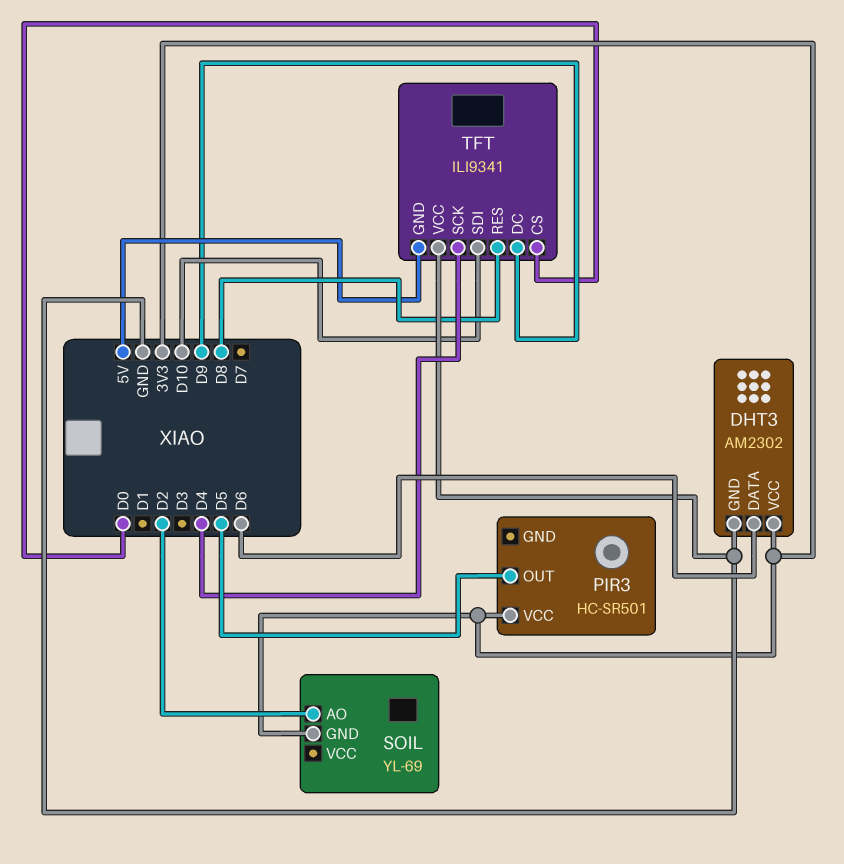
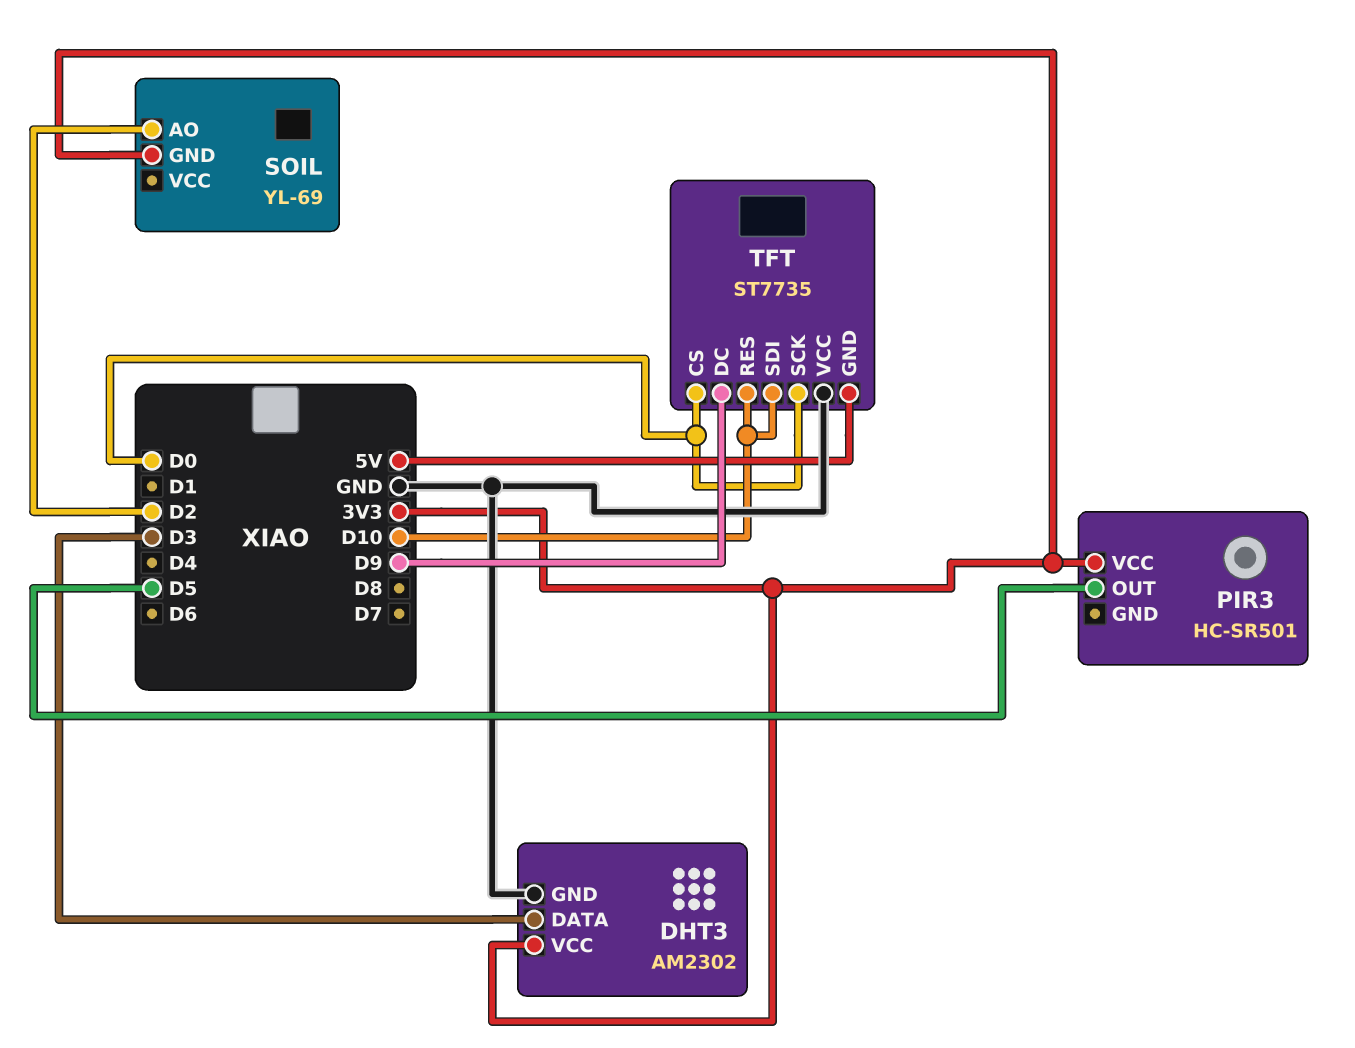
DHT3 pin DATA: D6 -> D3
TFT: ILI9341 -> ST7735
TFT pin RES: D8 -> D10
TFT pin SCK: D4 -> D0

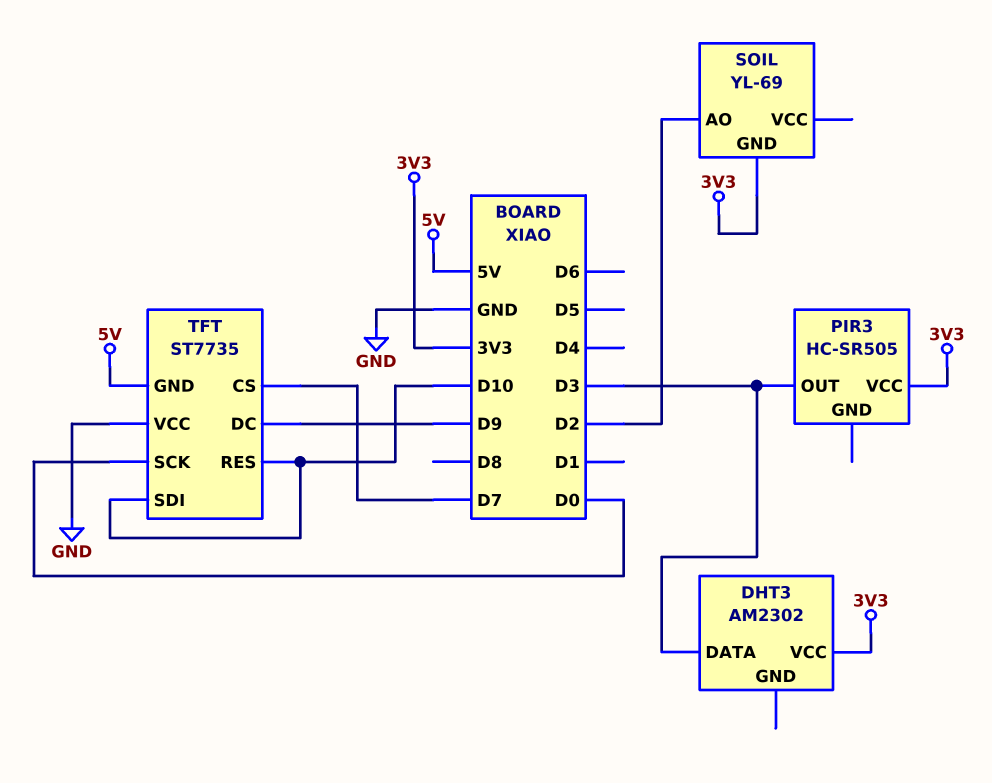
DHT3 pin GND: GND -> none
PIR3: HC-SR501 -> HC-SR505
PIR3 pin OUT: D5 -> D3
TFT pin CS: D0 -> D7

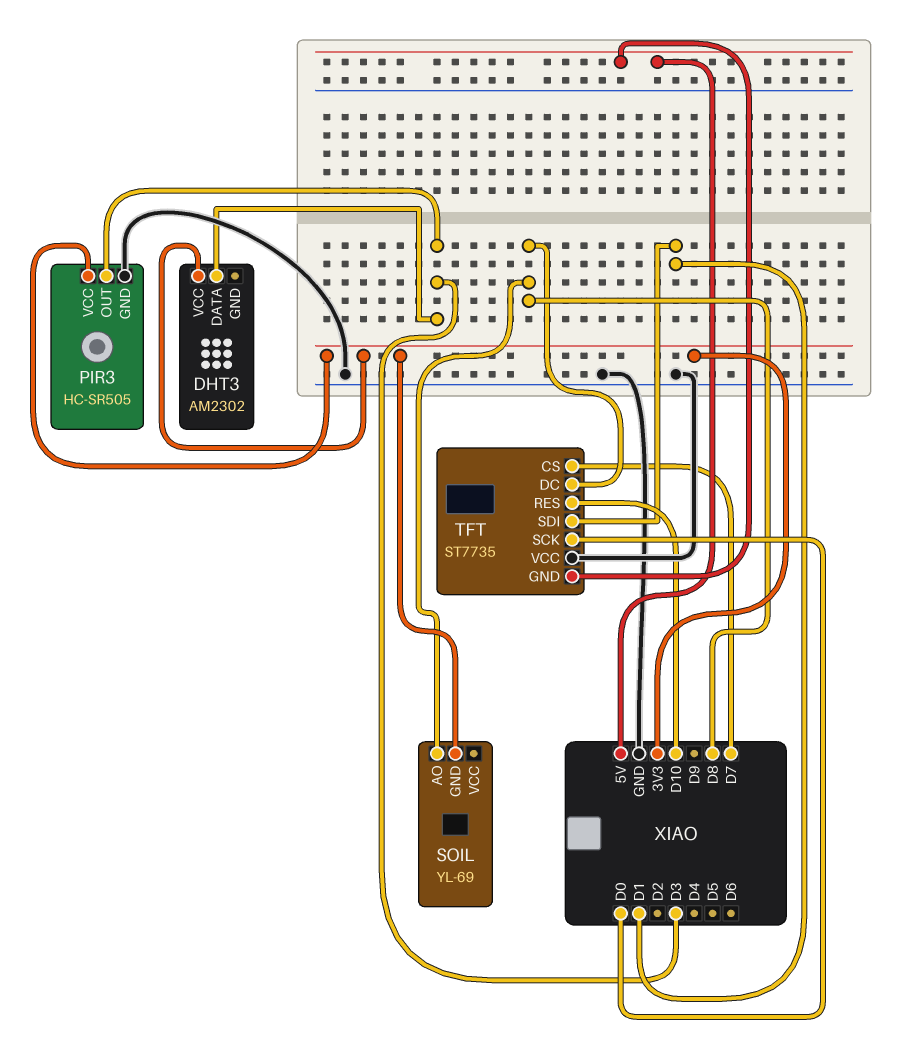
PIR3 pin GND: none -> GND
SOIL pin AO: D2 -> D8
TFT pin DC: D9 -> D8
TFT pin SDI: D10 -> D1

